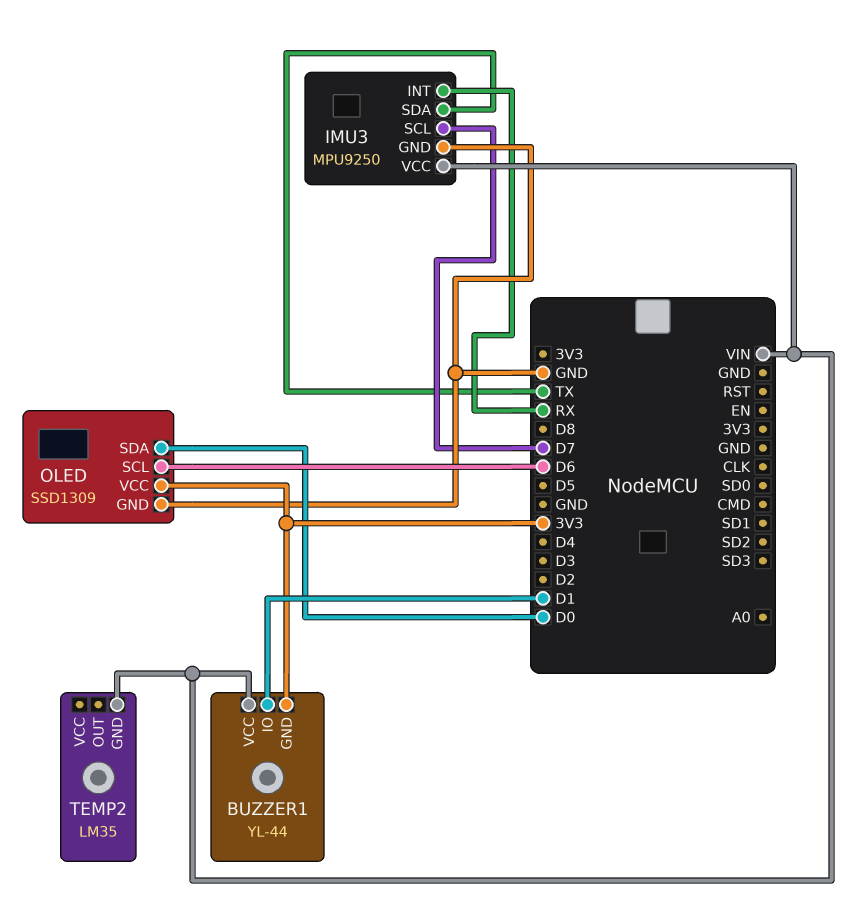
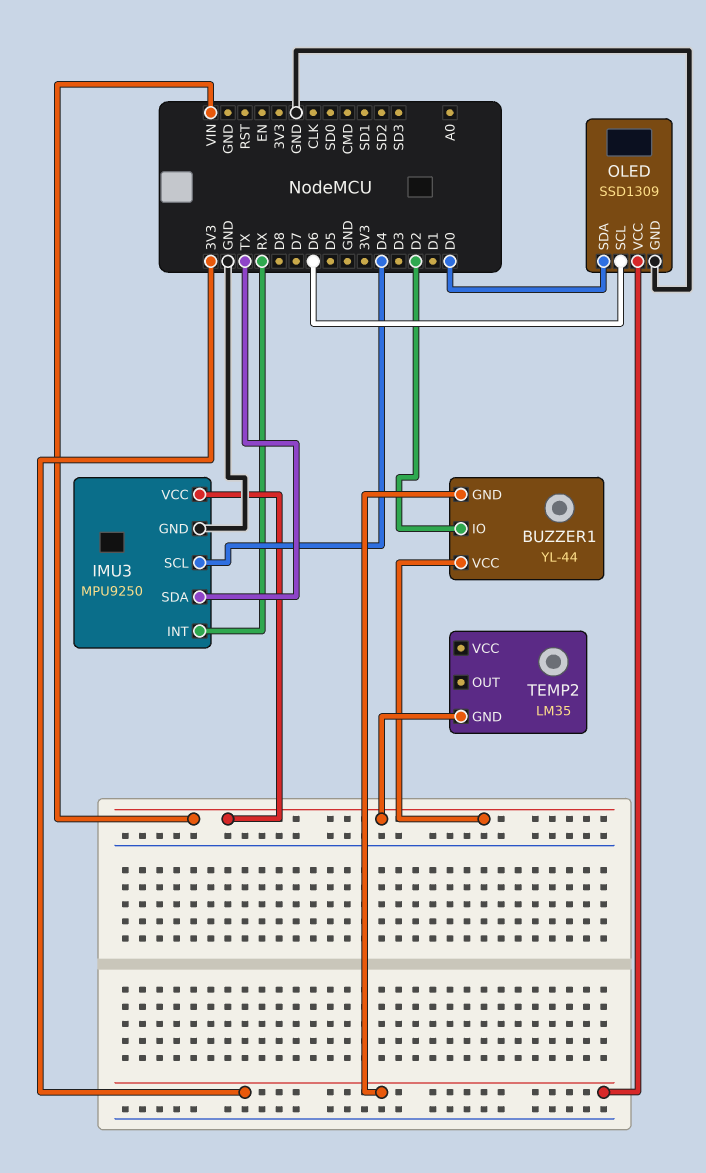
BUZZER1 pin IO: D1 -> D2
IMU3 pin SCL: D7 -> D4

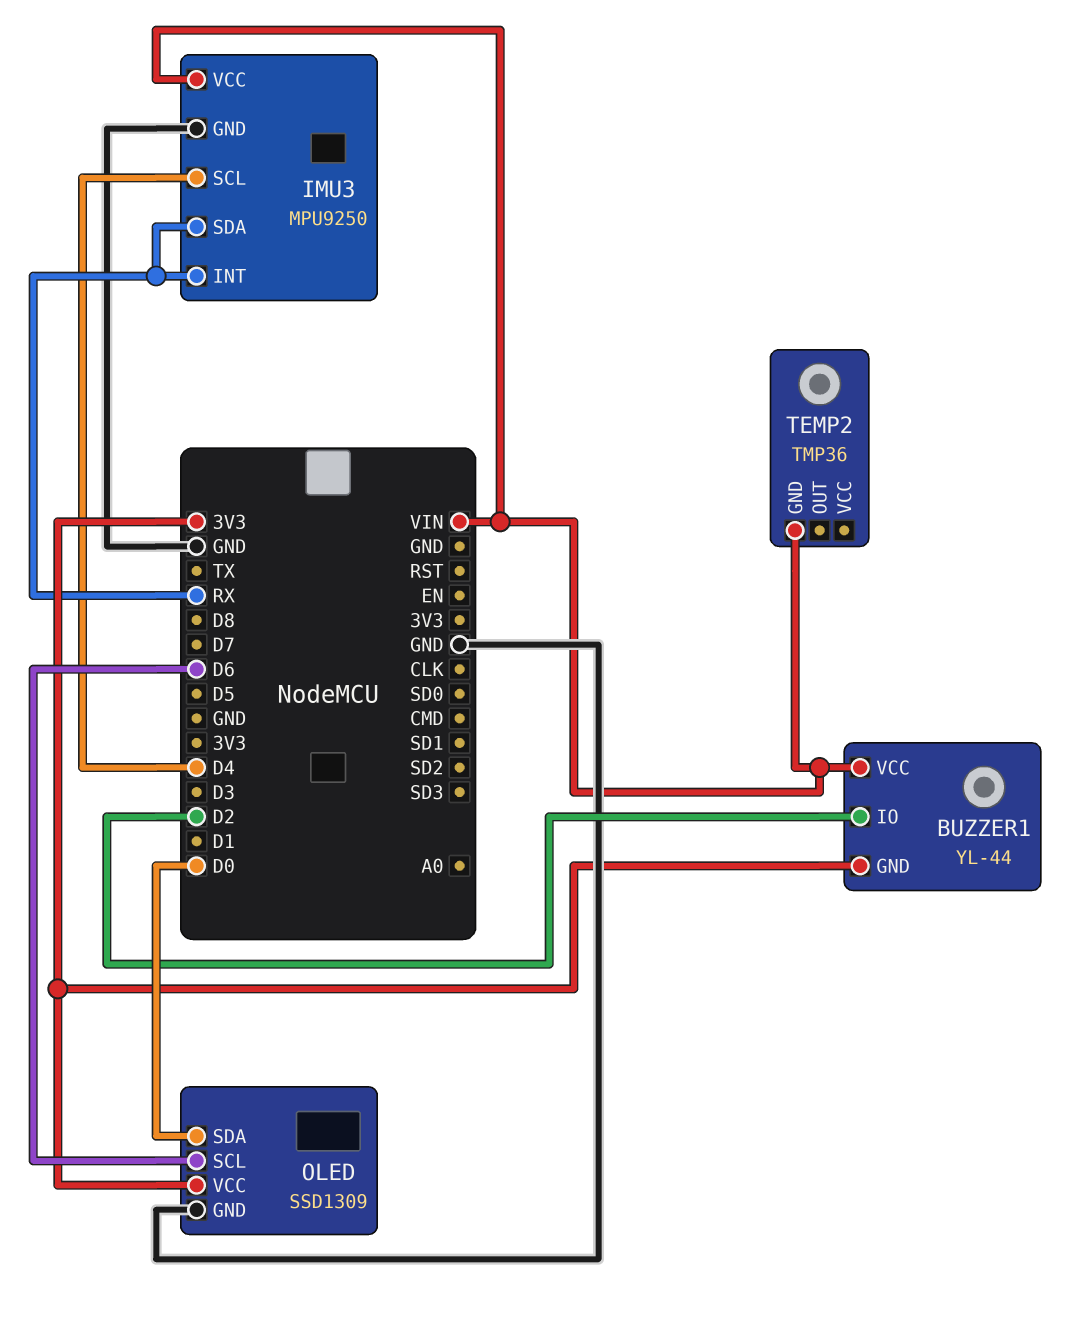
IMU3 pin SDA: TX -> RX
TEMP2: LM35 -> TMP36

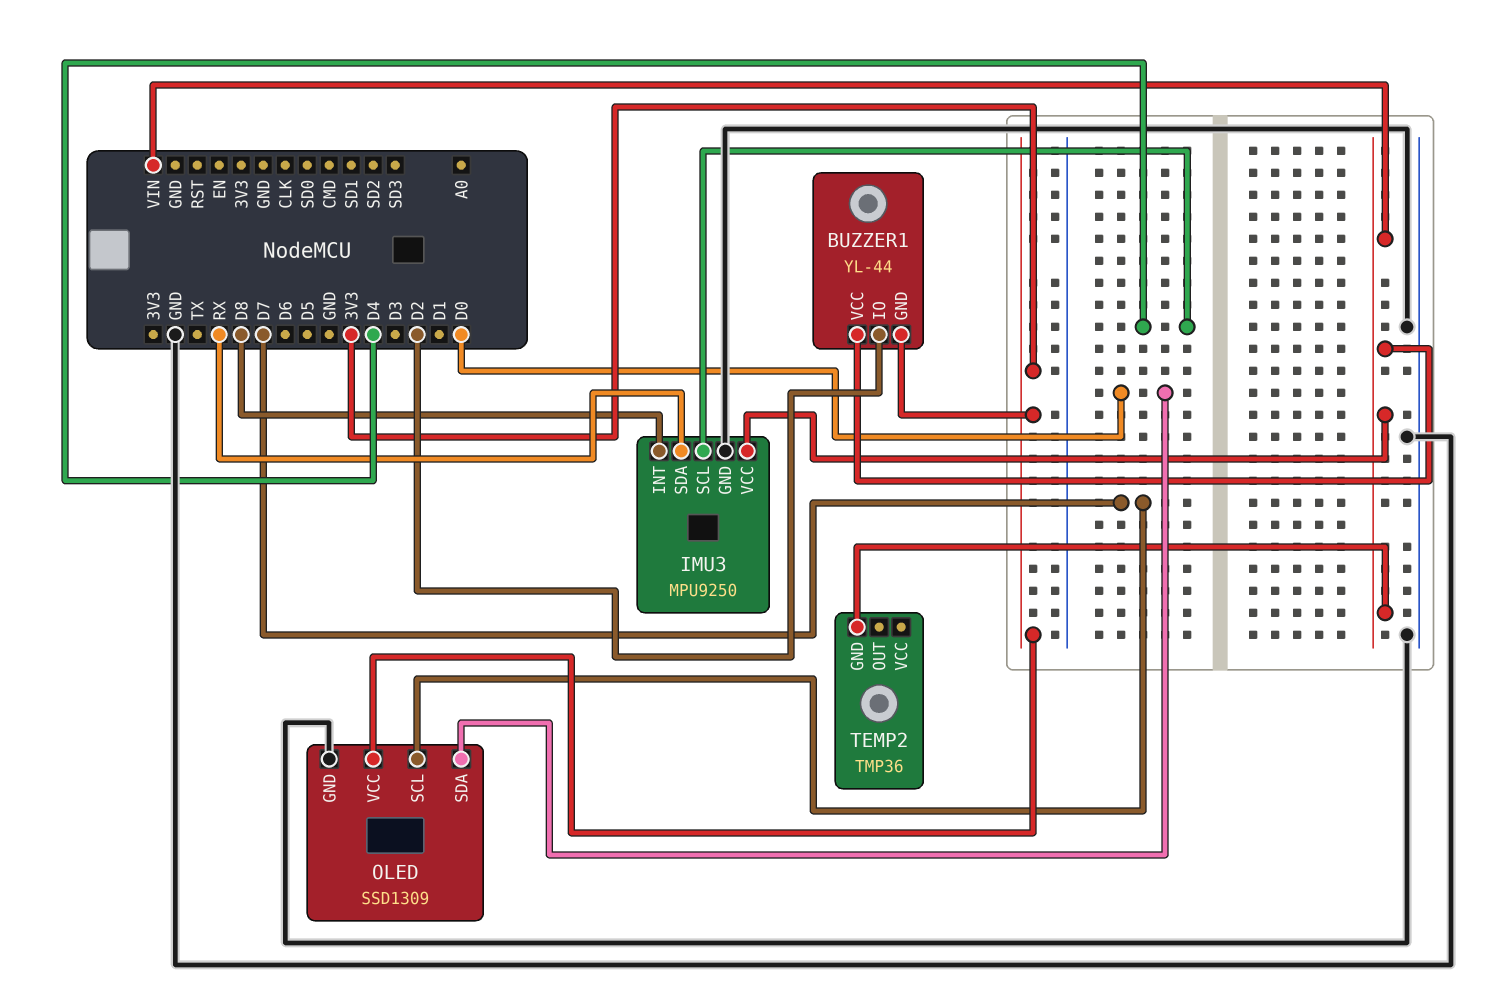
IMU3 pin INT: RX -> D8
OLED pin SCL: D6 -> D7

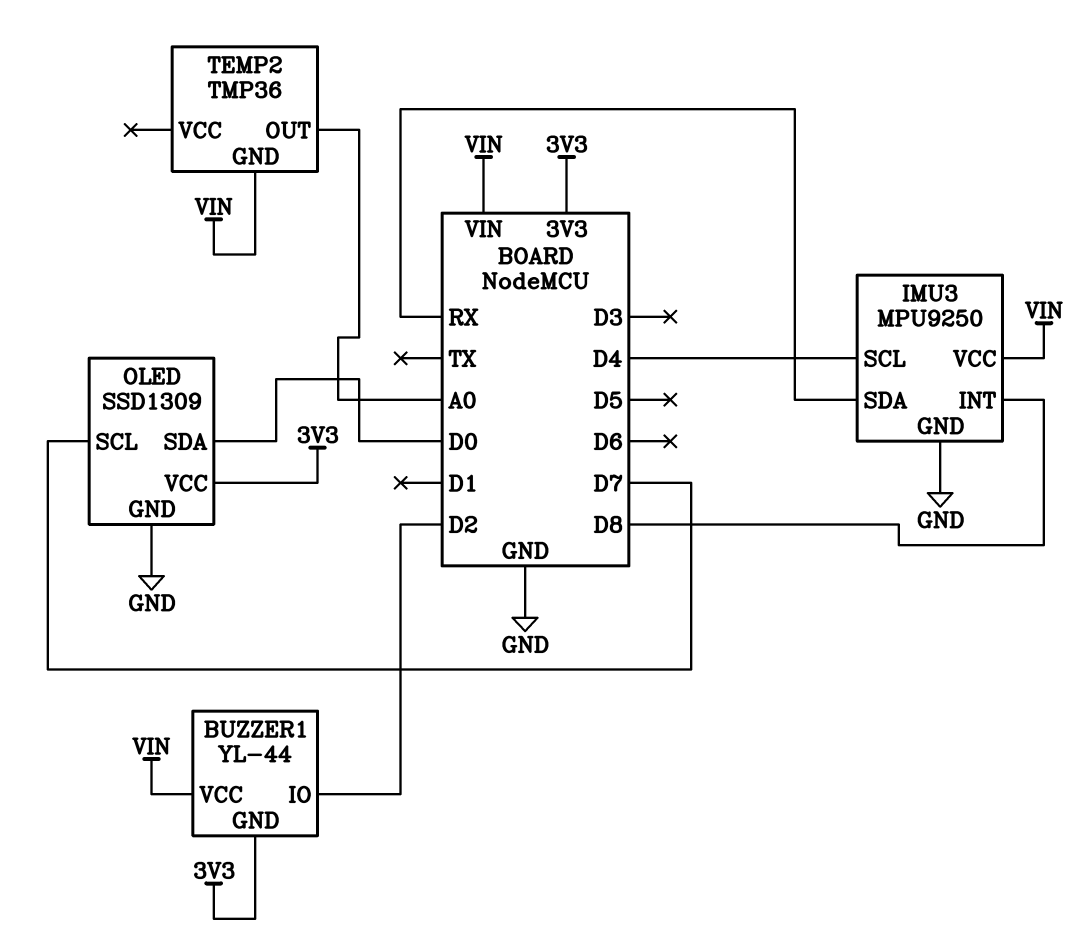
TEMP2 pin OUT: none -> A0

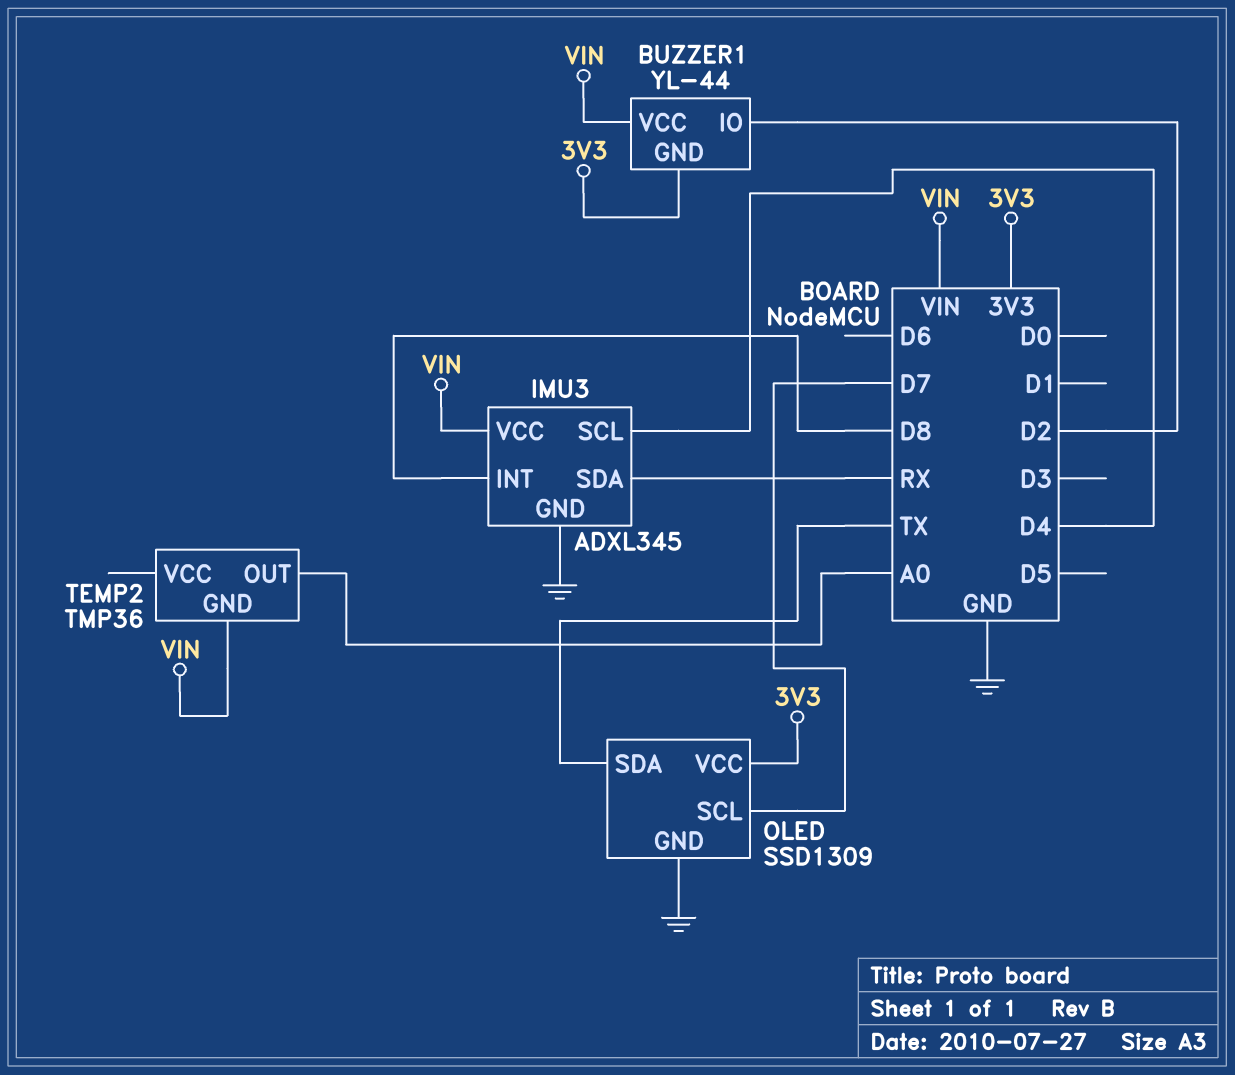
IMU3: MPU9250 -> ADXL345
OLED pin SDA: D0 -> TX

